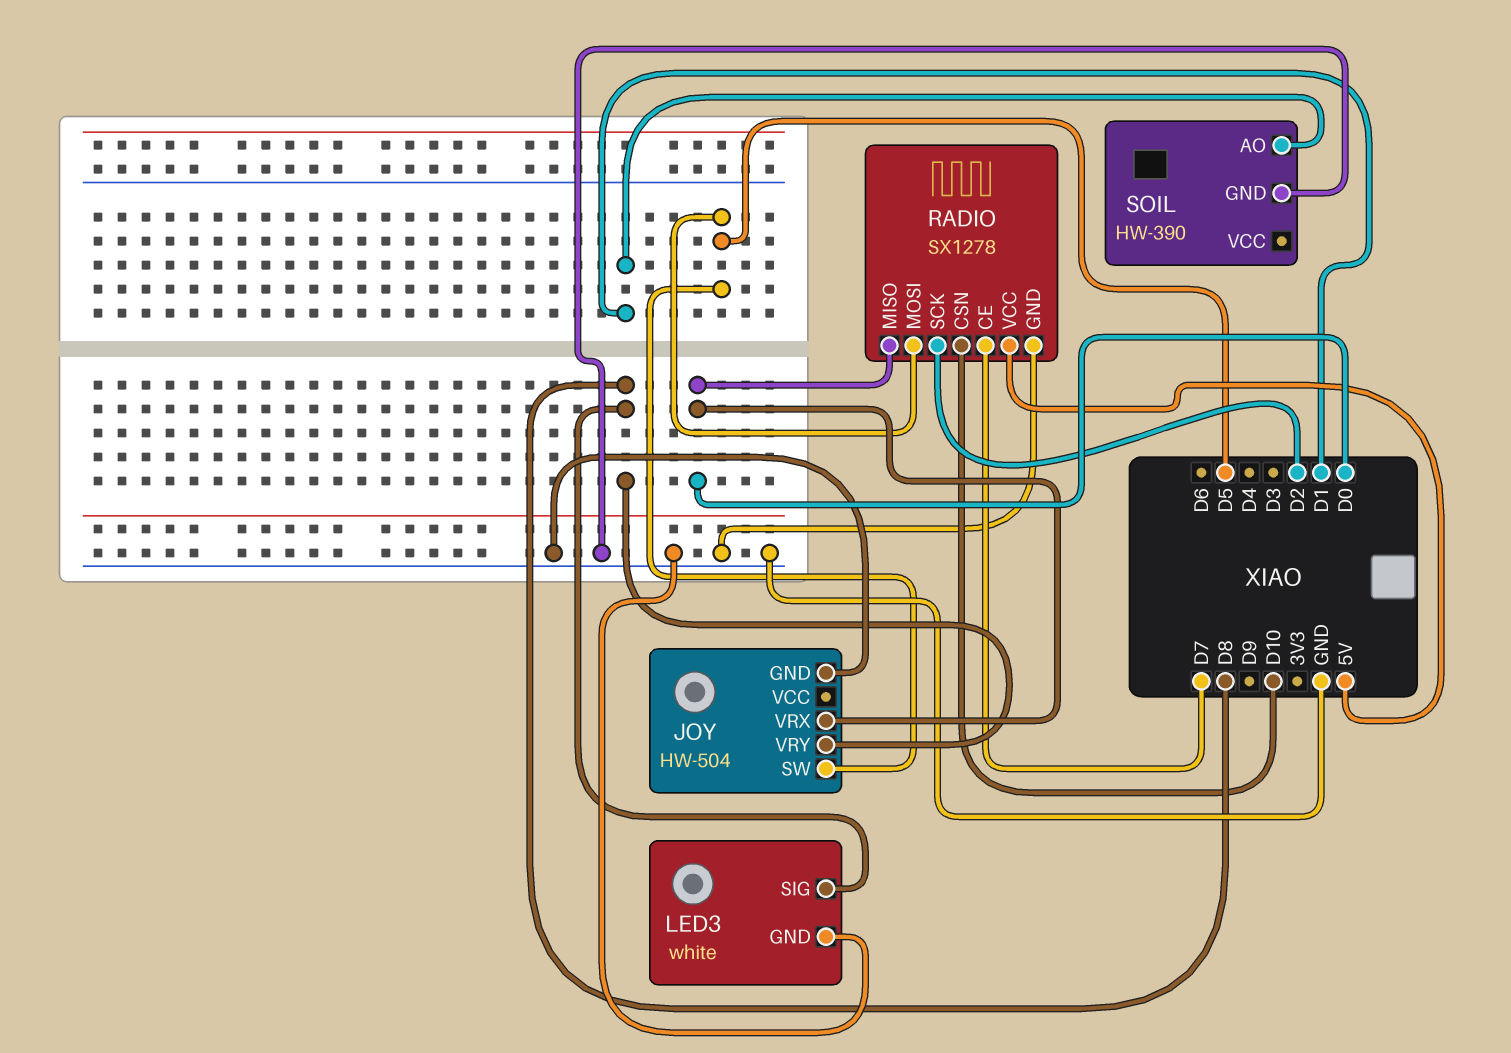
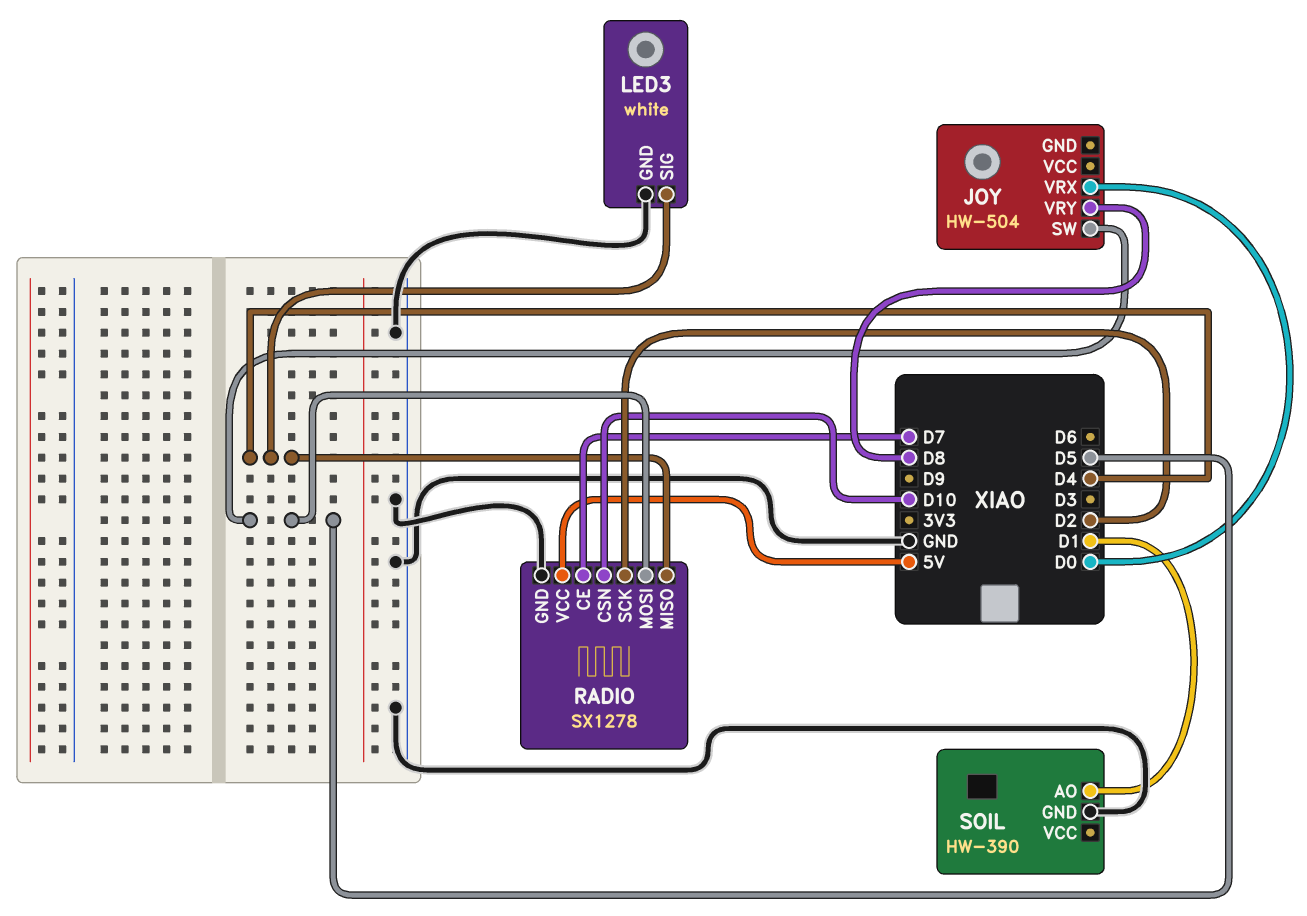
JOY pin GND: GND -> none
LED3 pin SIG: D8 -> D4
RADIO pin MISO: D0 -> D4

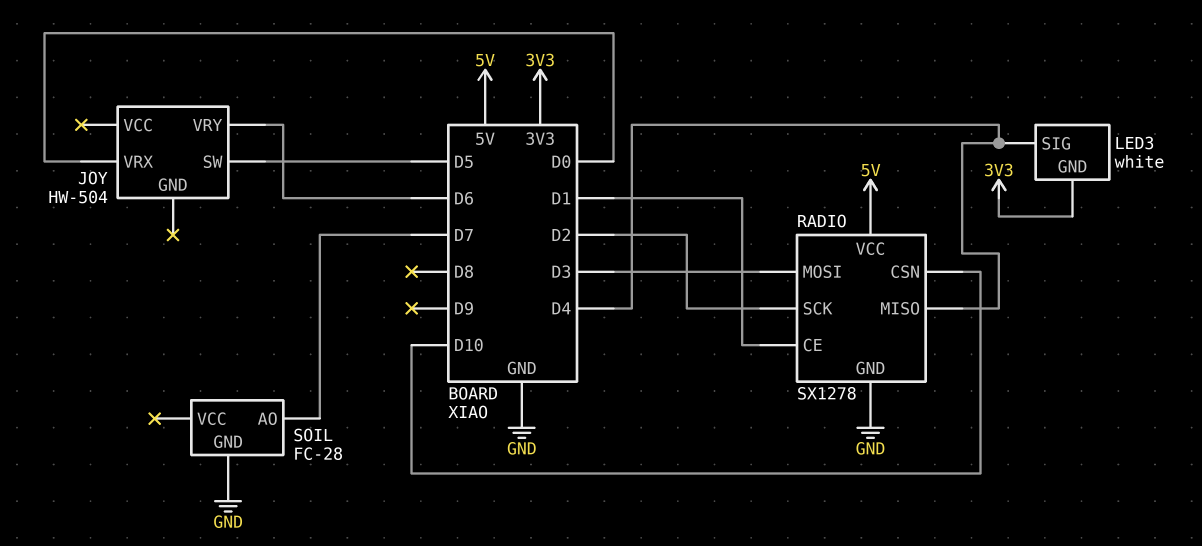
JOY pin VRY: D8 -> D6
LED3 pin GND: GND -> 3V3
RADIO pin CE: D7 -> D1
RADIO pin MOSI: D5 -> D3
SOIL: HW-390 -> FC-28
SOIL pin AO: D1 -> D7

